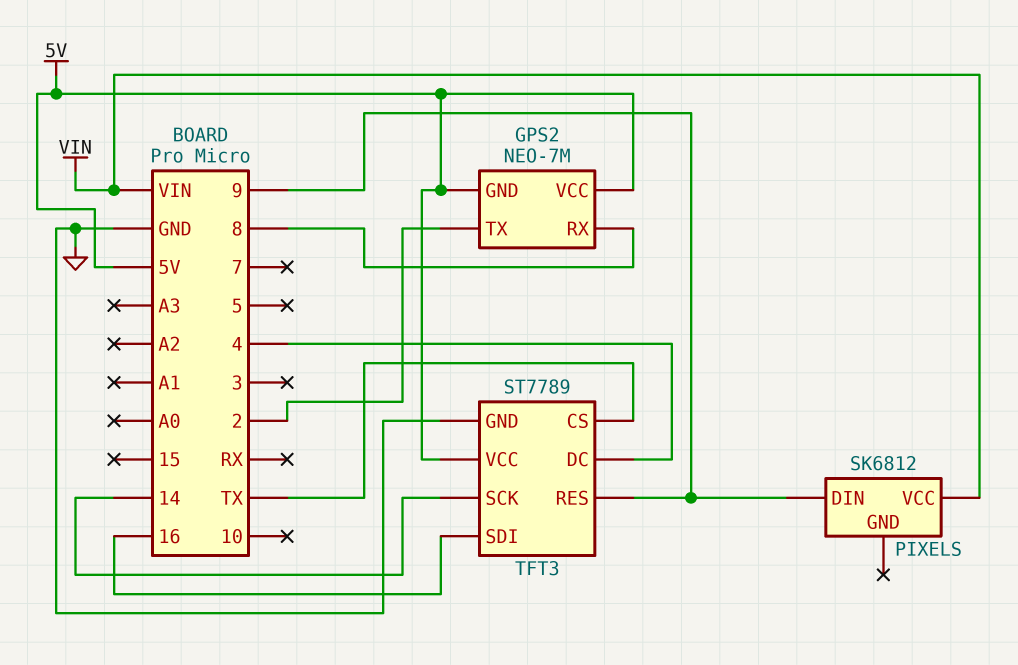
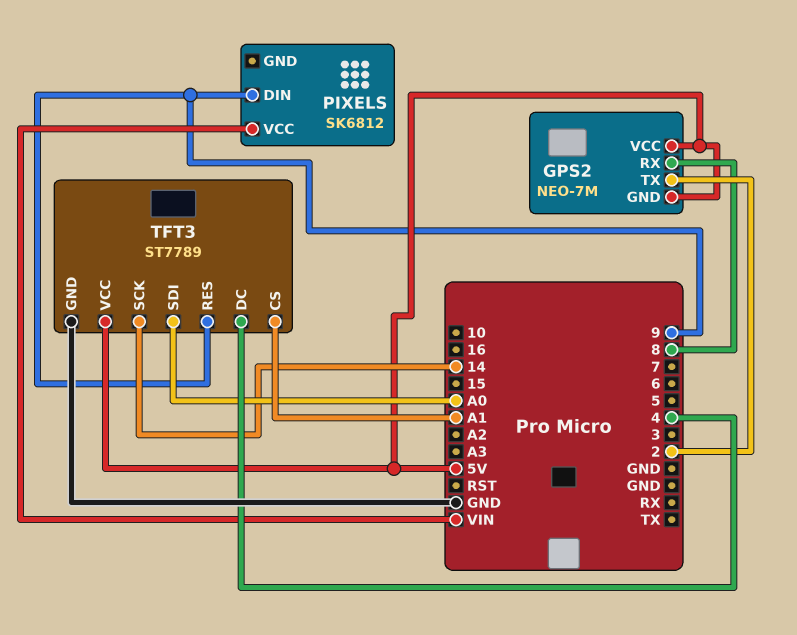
TFT3 pin CS: TX -> A1
TFT3 pin SDI: 16 -> A0

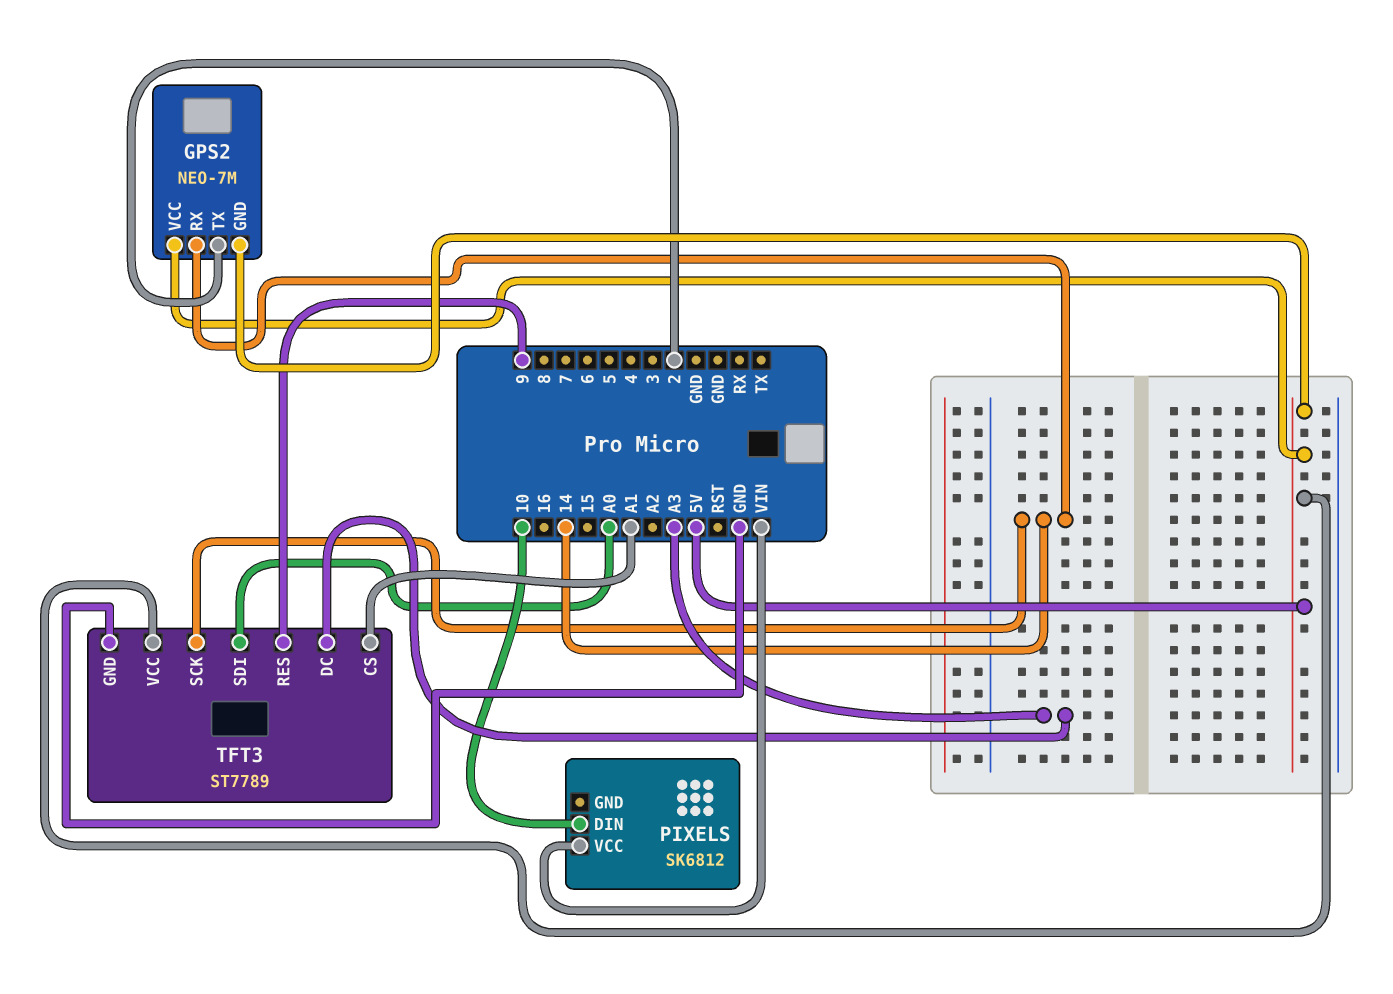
GPS2 pin RX: 8 -> 14
PIXELS pin DIN: 9 -> 10
TFT3 pin DC: 4 -> A3

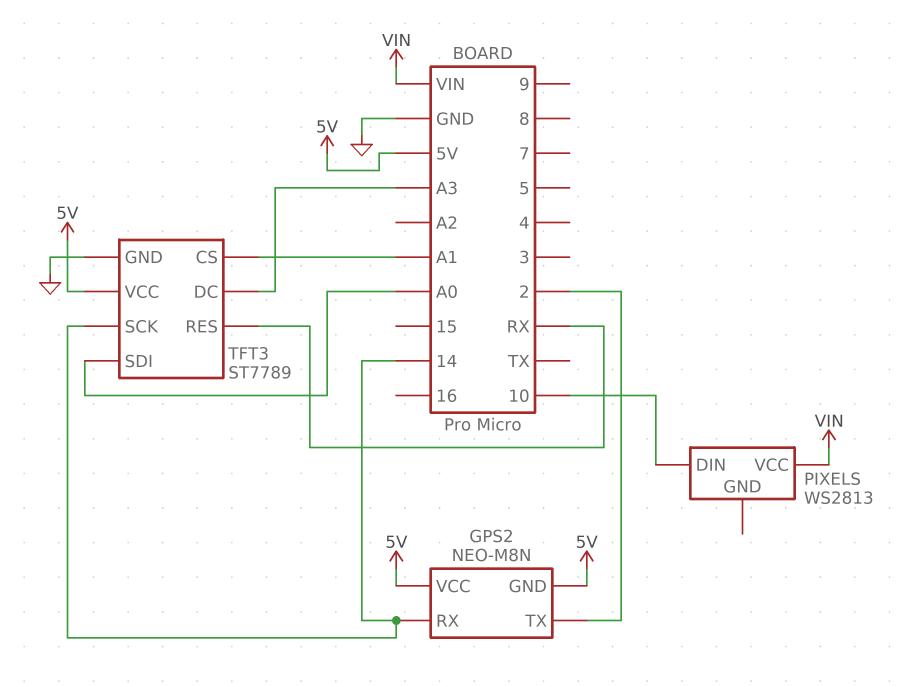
GPS2: NEO-7M -> NEO-M8N
PIXELS: SK6812 -> WS2813
TFT3 pin RES: 9 -> RX

